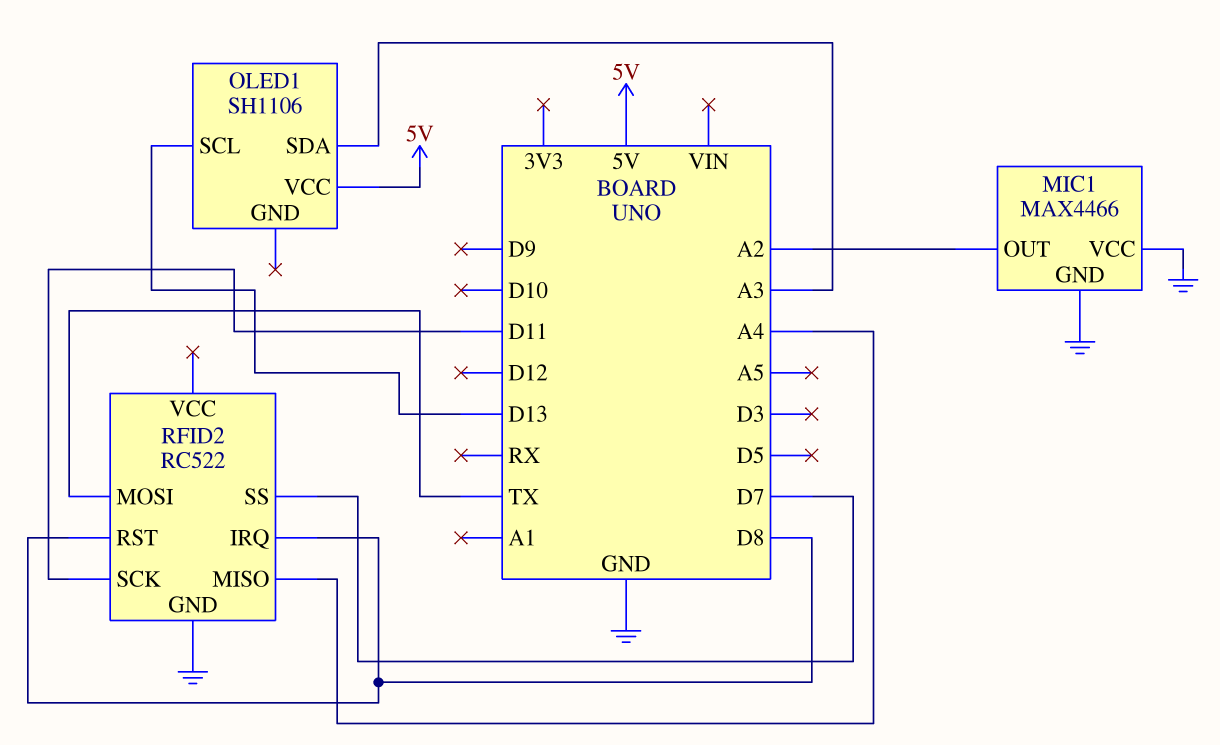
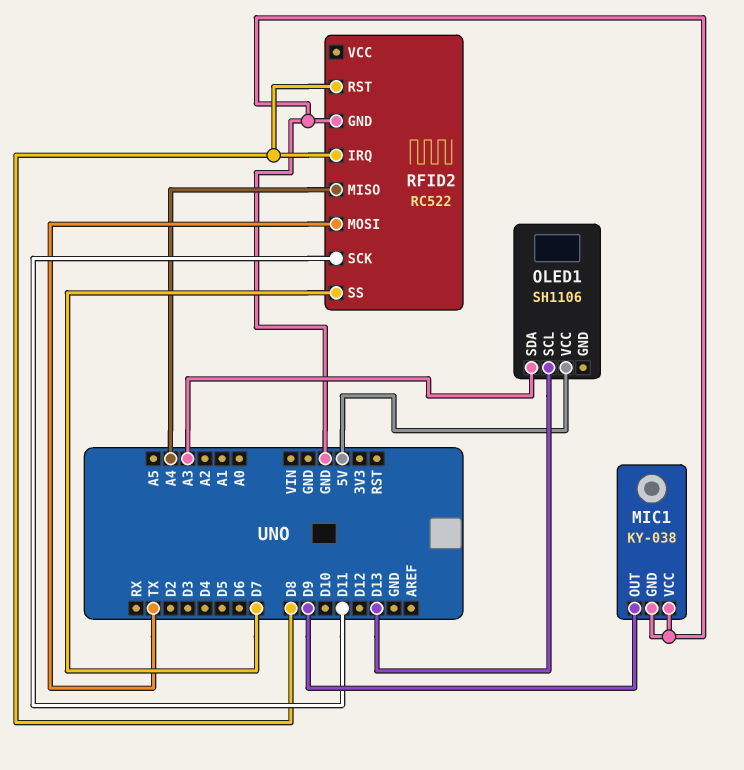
MIC1: MAX4466 -> KY-038
MIC1 pin OUT: A2 -> D9

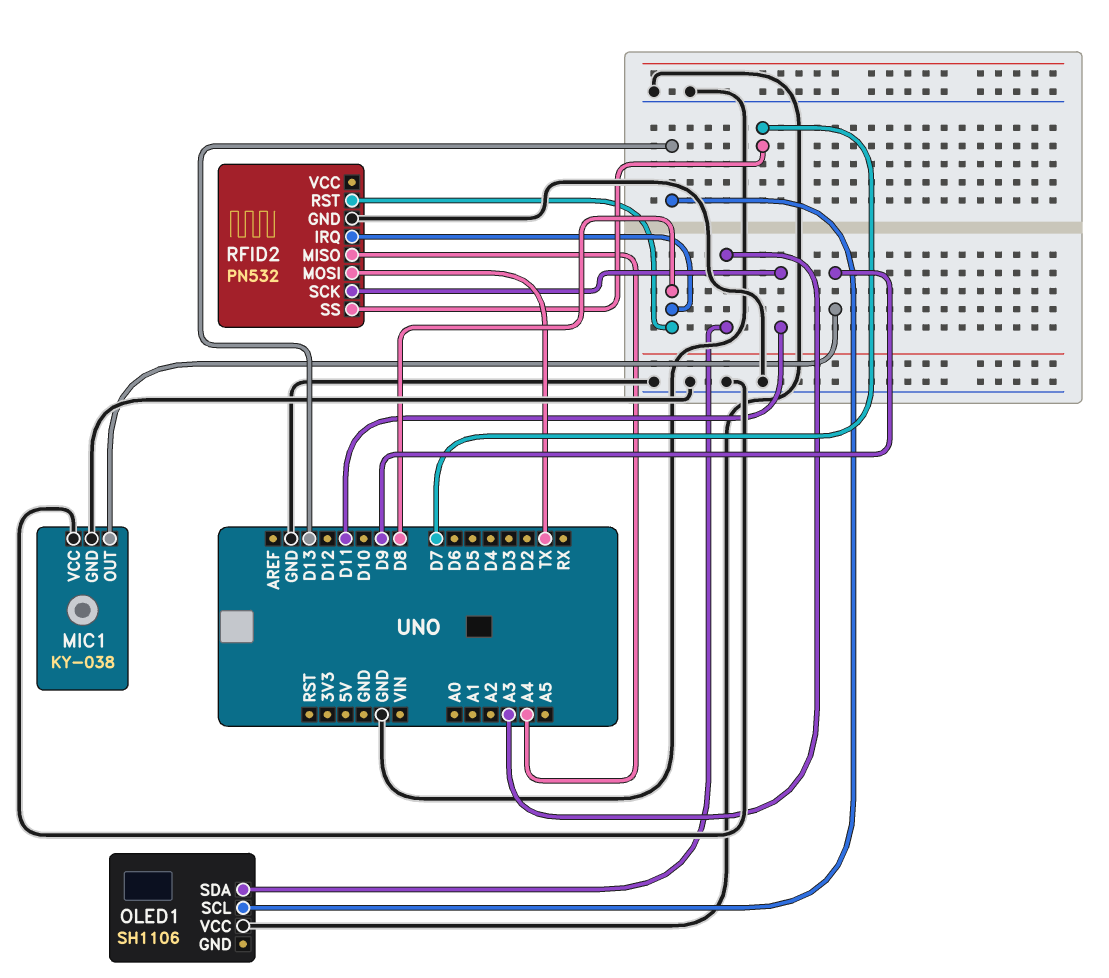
OLED1 pin VCC: 5V -> GND
RFID2: RC522 -> PN532

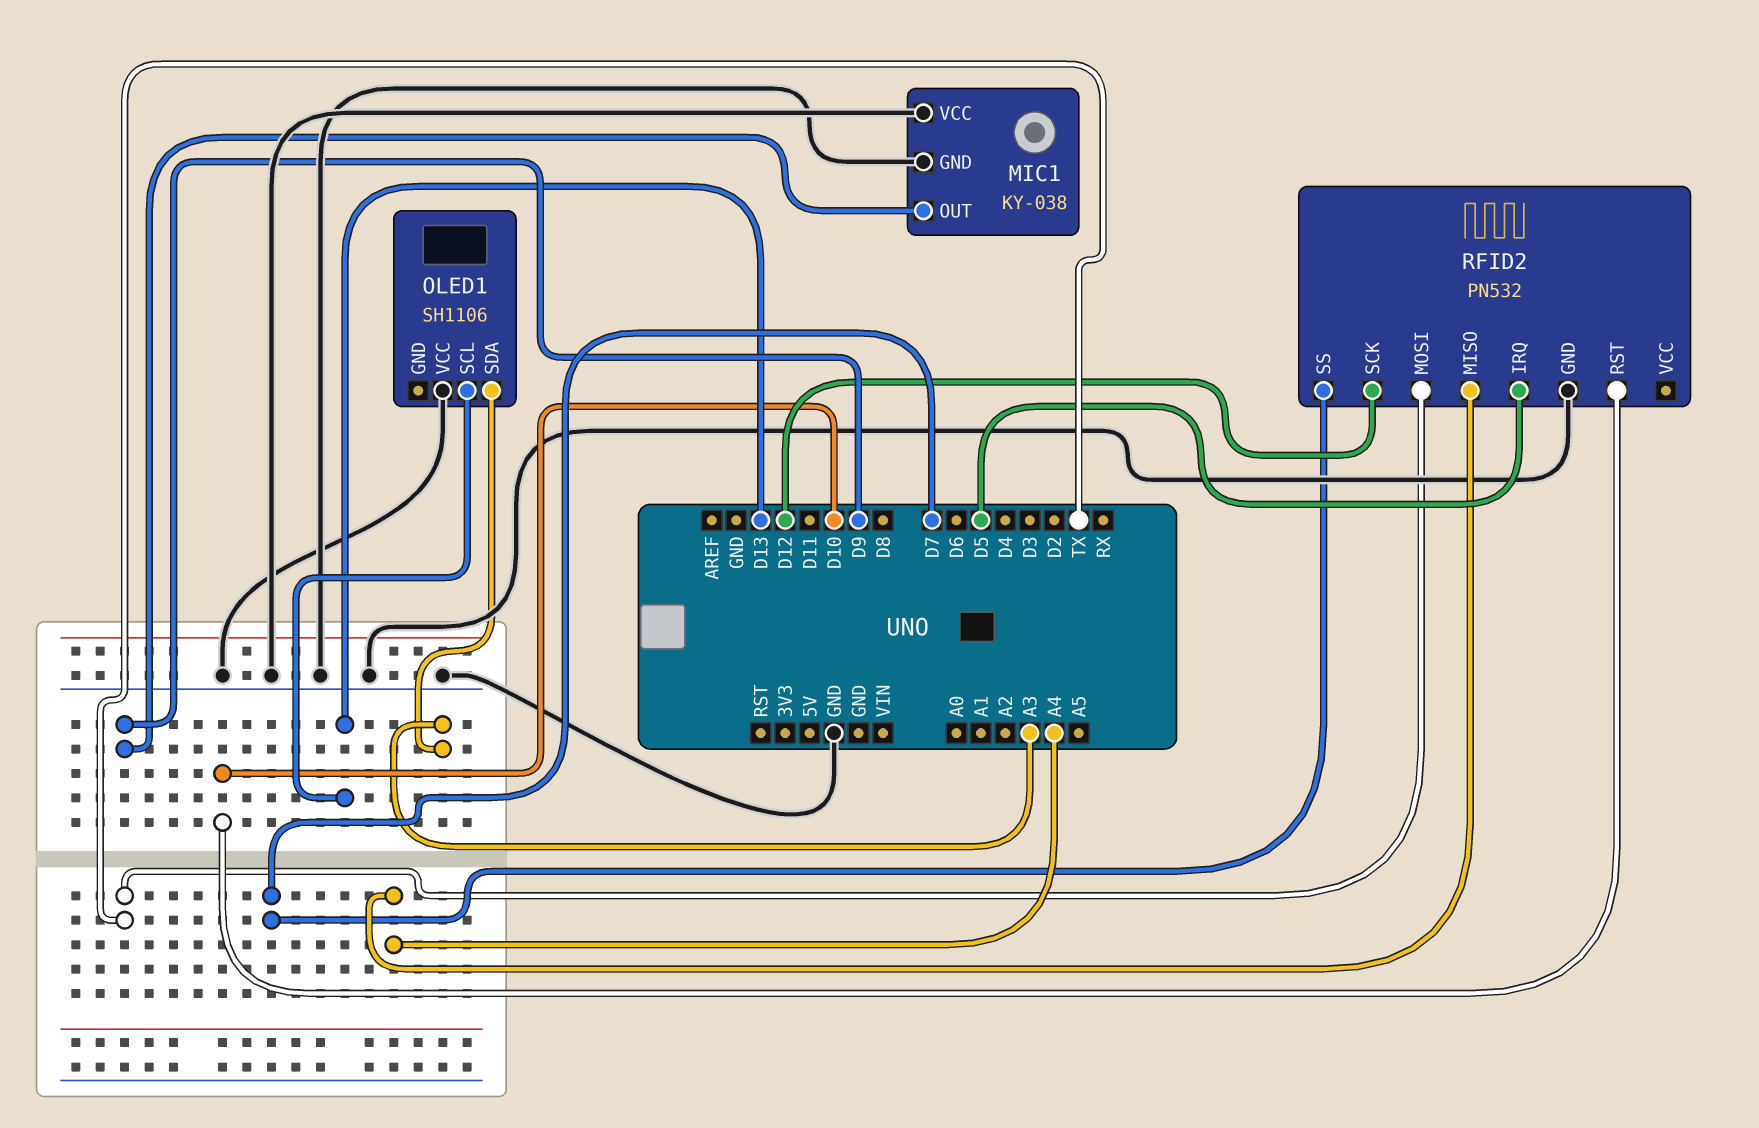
RFID2 pin IRQ: D8 -> D5
RFID2 pin RST: D8 -> D10
RFID2 pin SCK: D11 -> D12

